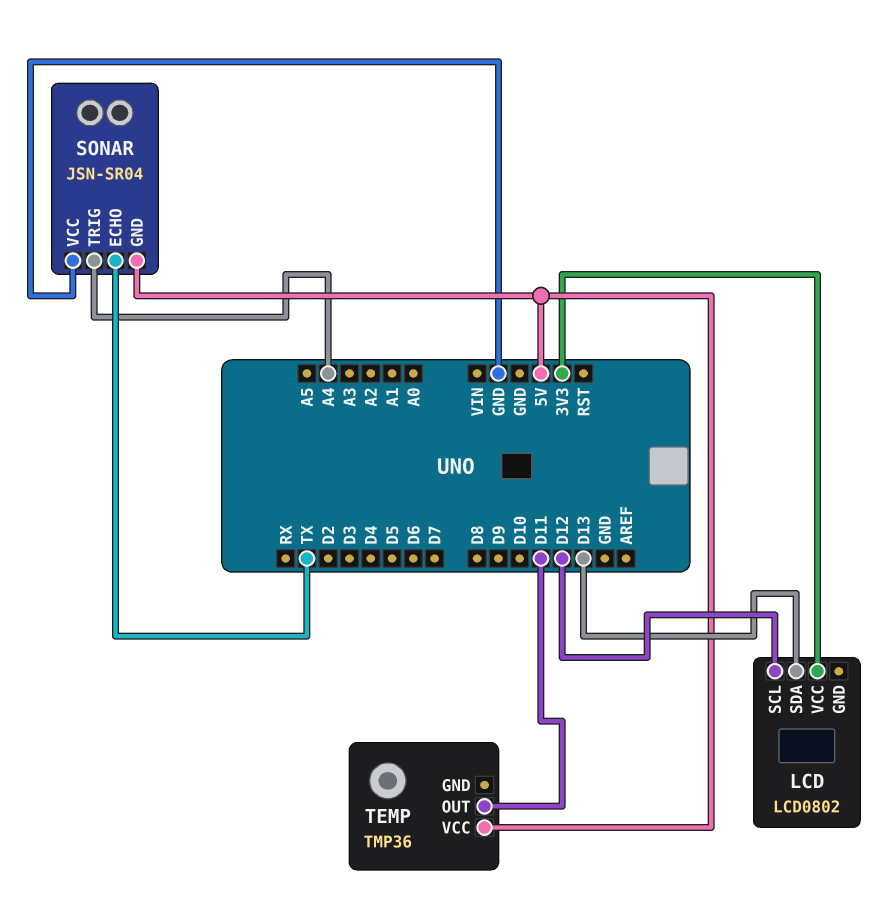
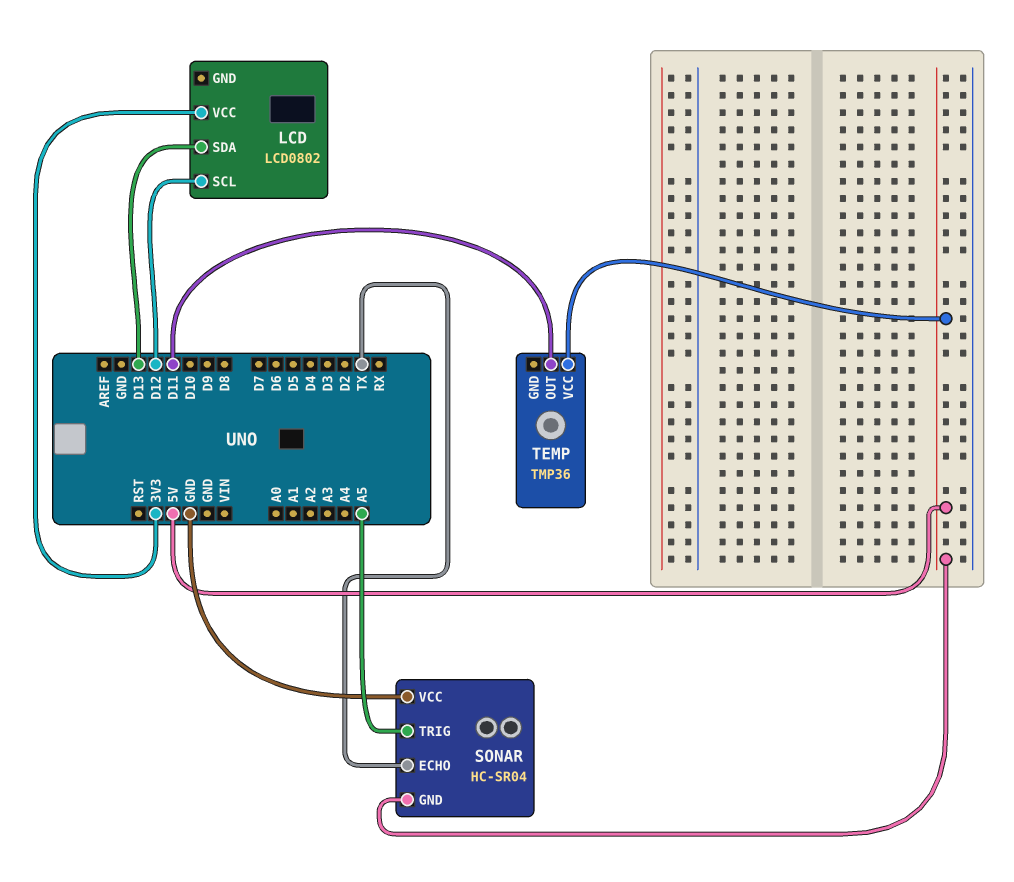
SONAR: JSN-SR04 -> HC-SR04
SONAR pin TRIG: A4 -> A5

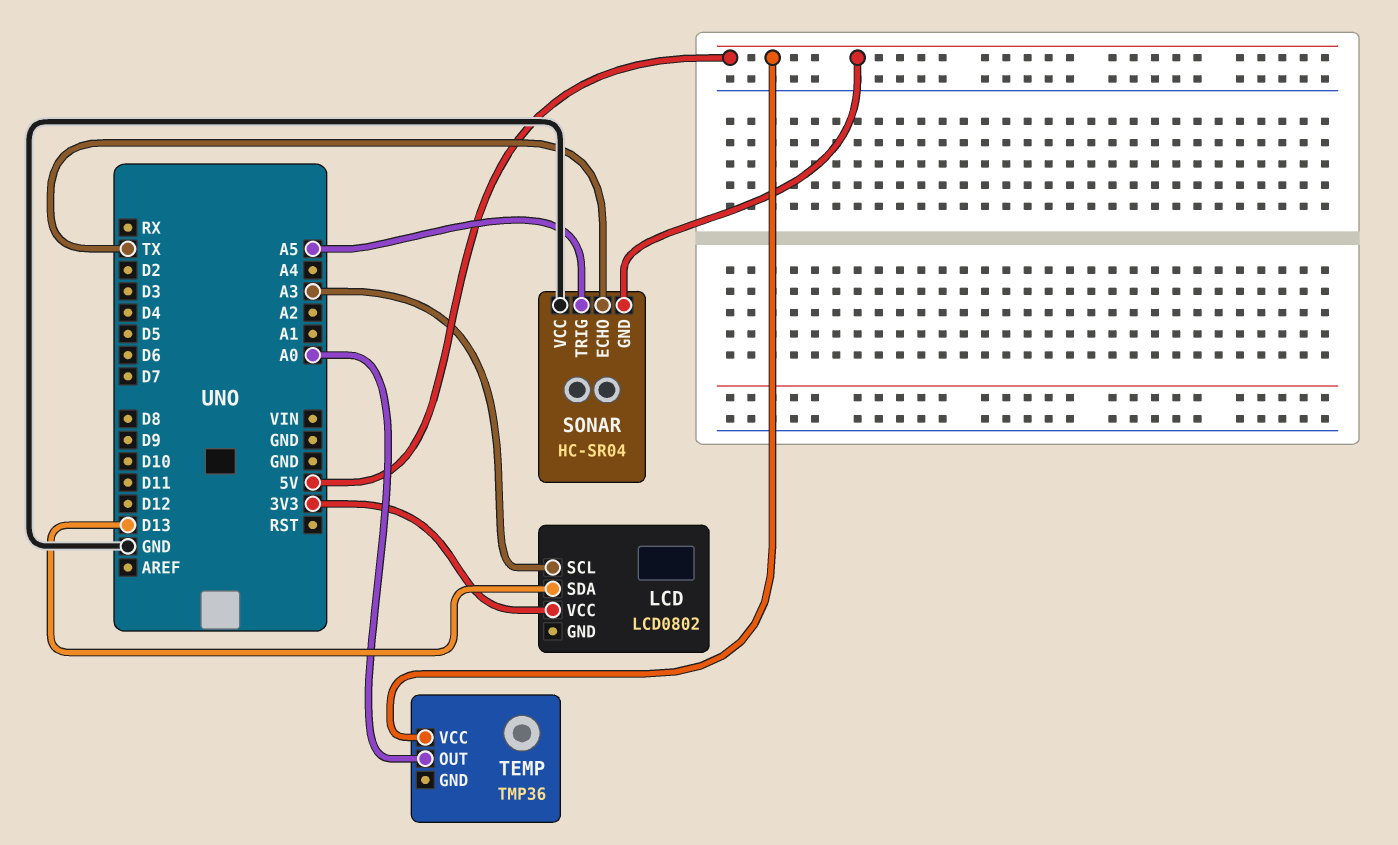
LCD pin SCL: D12 -> A3
TEMP pin OUT: D11 -> A0

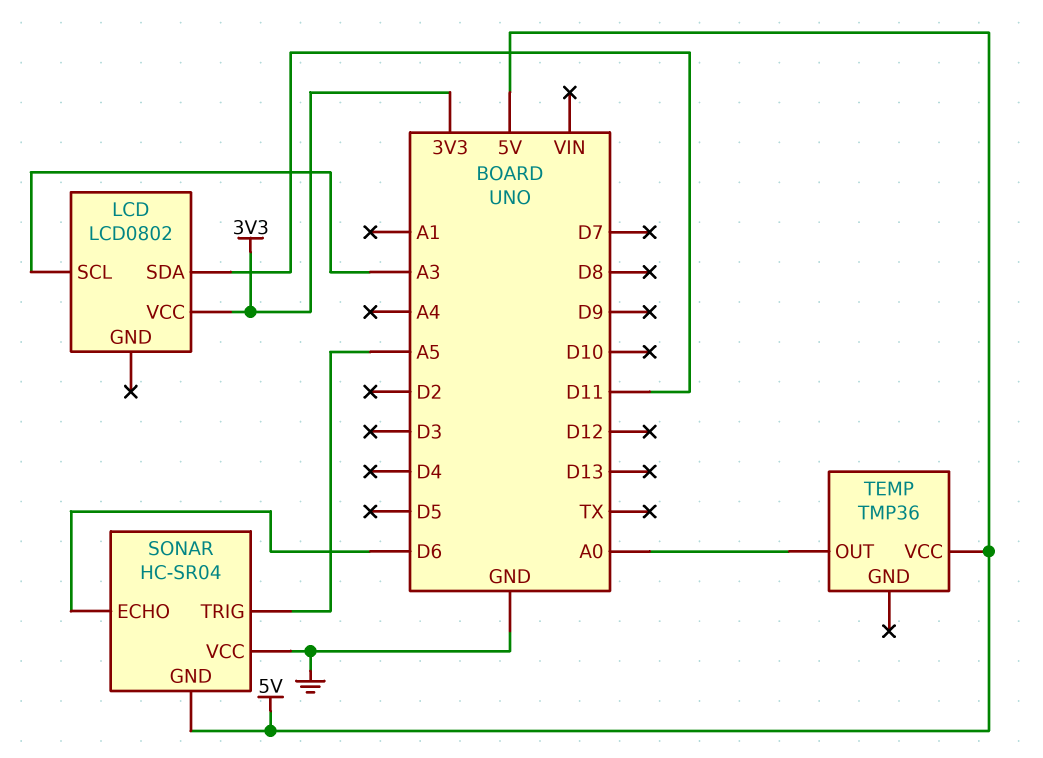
LCD pin SDA: D13 -> D11
SONAR pin ECHO: TX -> D6

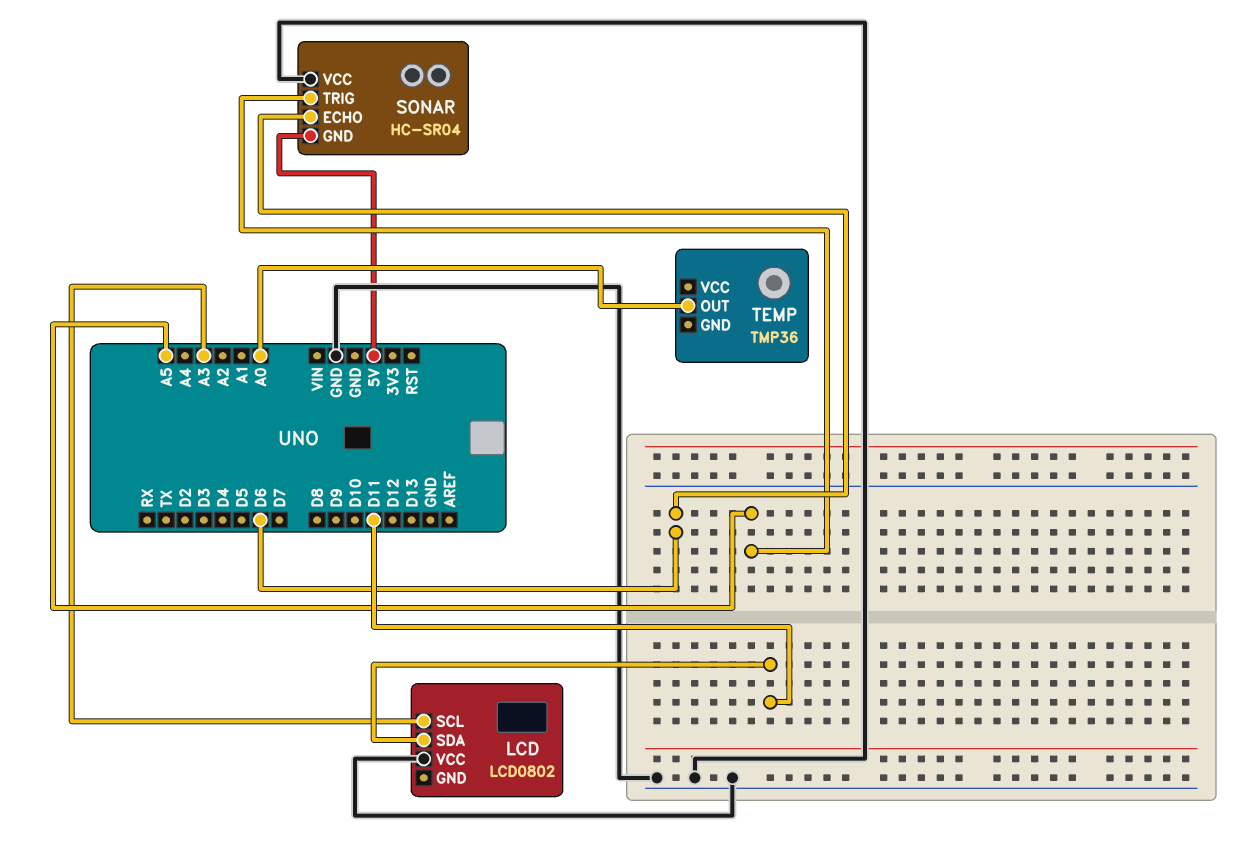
LCD pin VCC: 3V3 -> GND
TEMP pin VCC: 5V -> none

